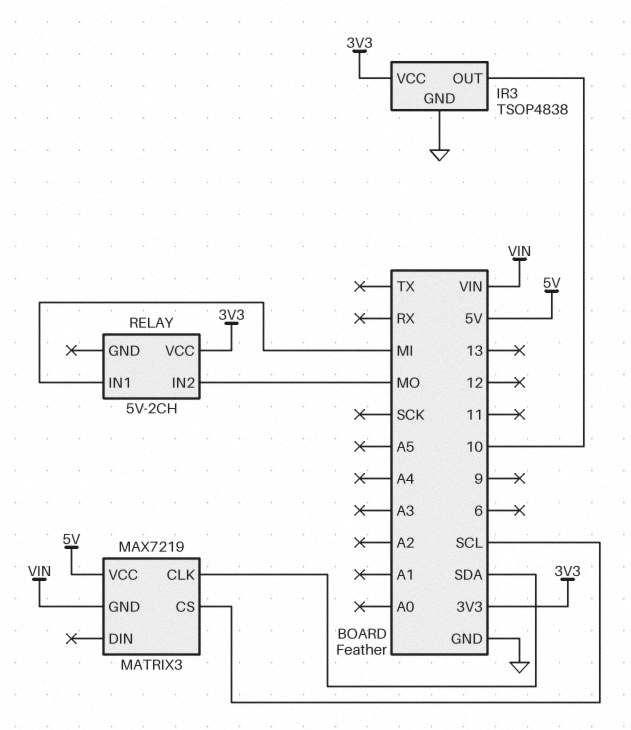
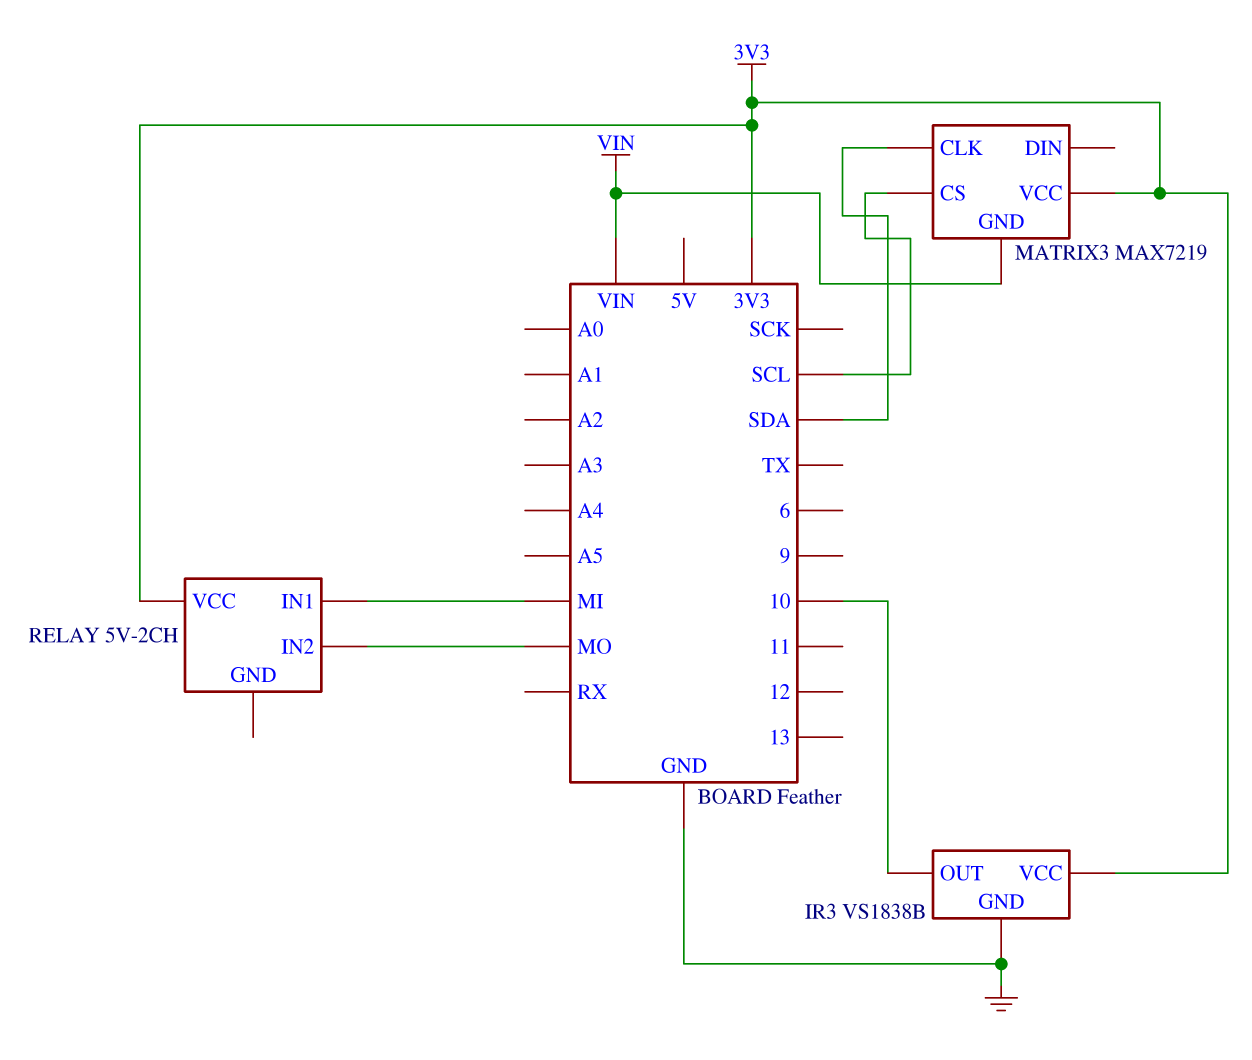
IR3: TSOP4838 -> VS1838B
MATRIX3 pin VCC: 5V -> 3V3

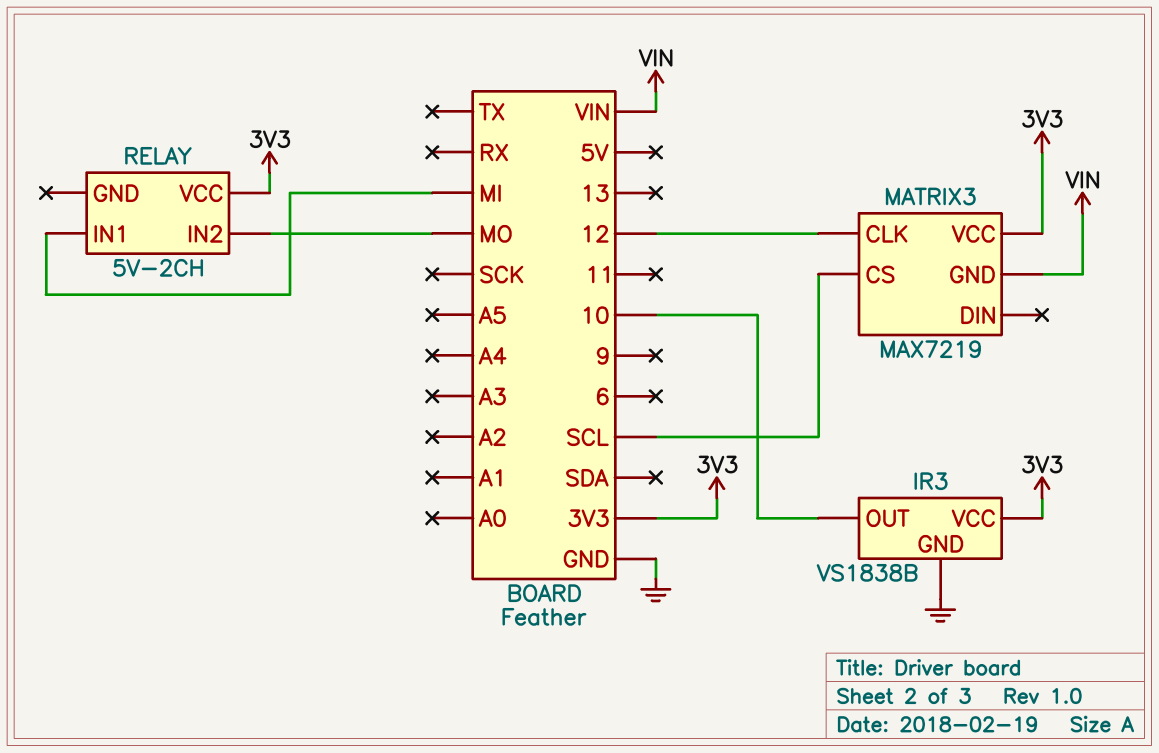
MATRIX3 pin CLK: SDA -> 12

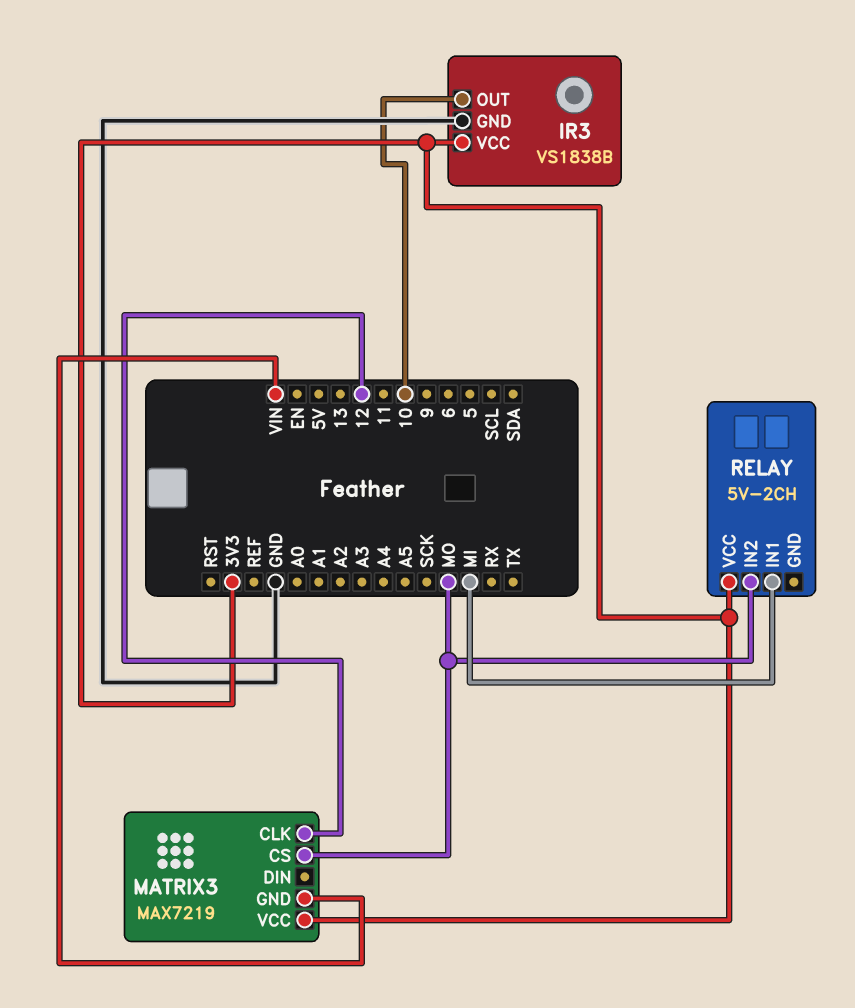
MATRIX3 pin CS: SCL -> MO

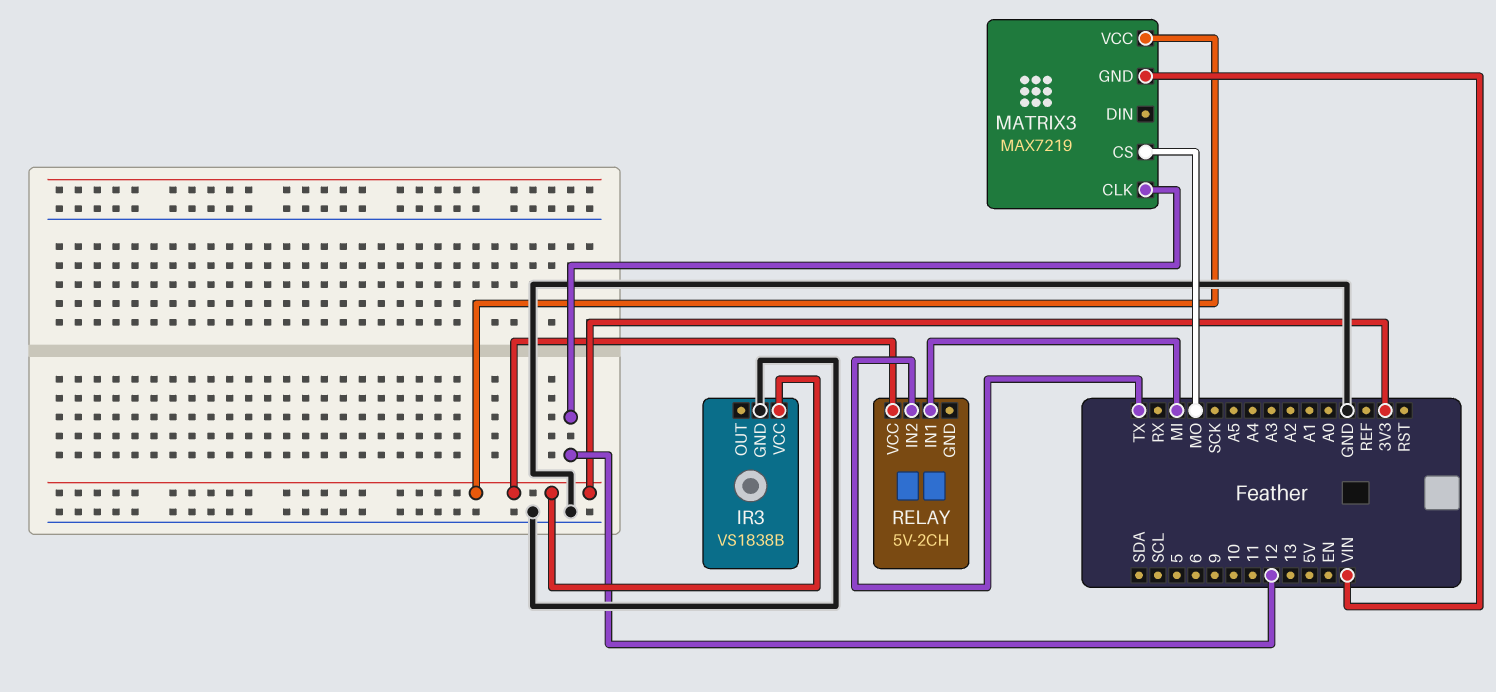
IR3 pin OUT: 10 -> none
RELAY pin IN2: MO -> TX

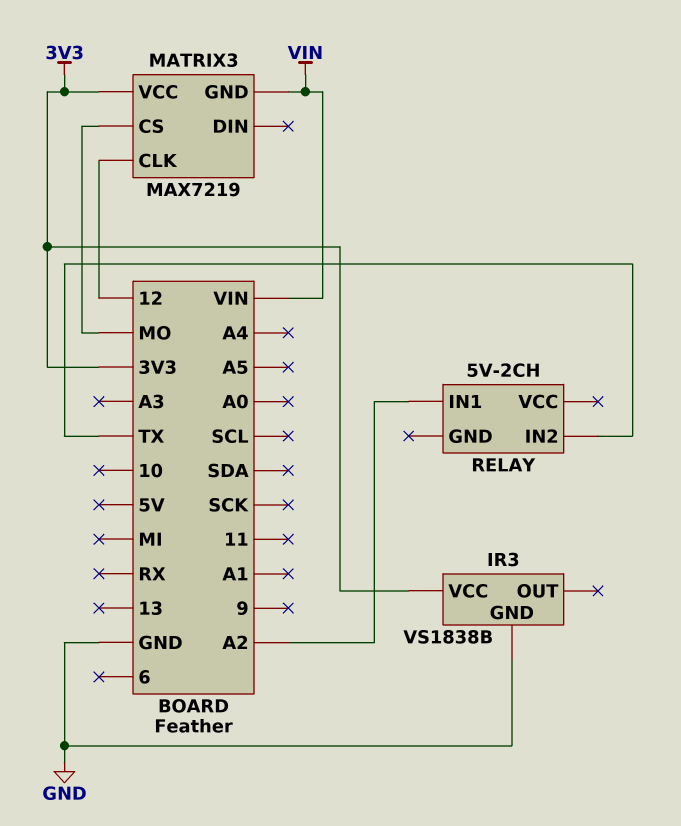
RELAY pin IN1: MI -> A2
RELAY pin VCC: 3V3 -> none

